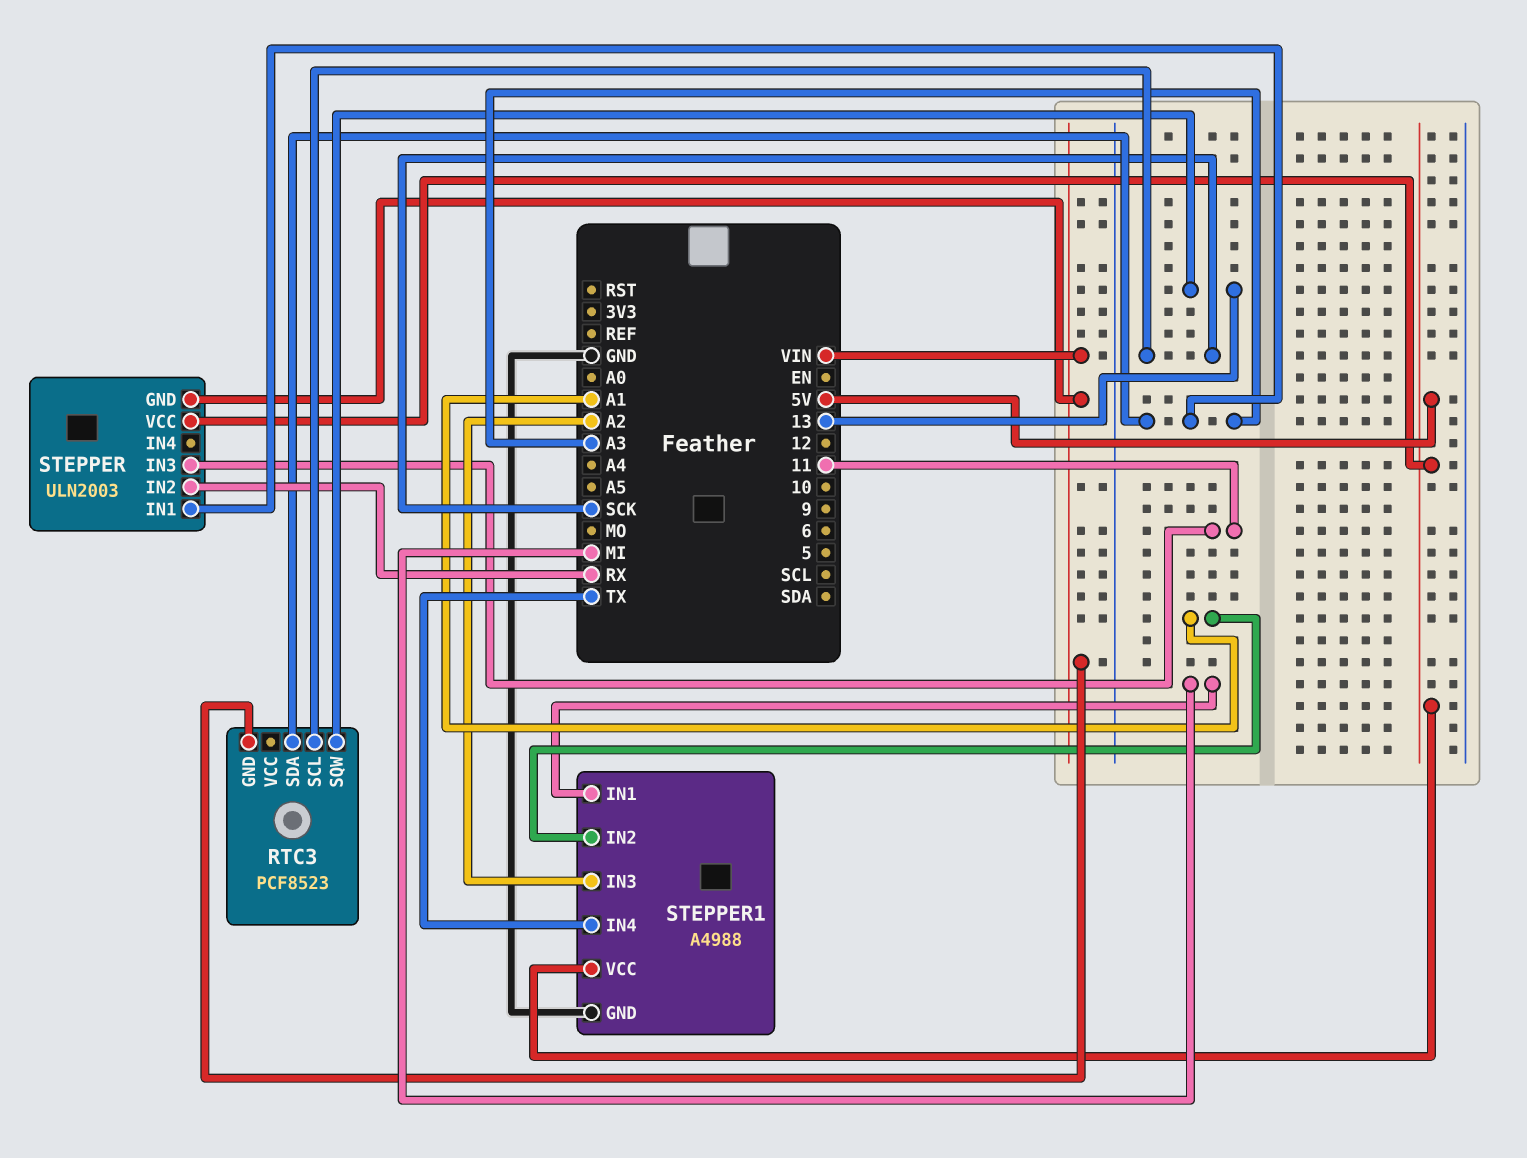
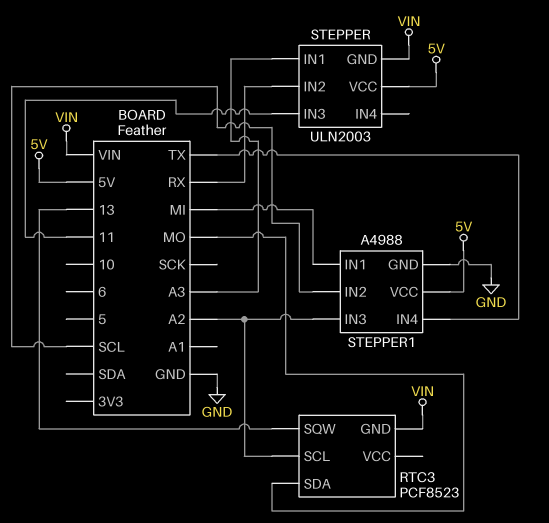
RTC3 pin SCL: SCK -> A2
RTC3 pin SDA: A3 -> MO
STEPPER1 pin IN2: A1 -> SCL

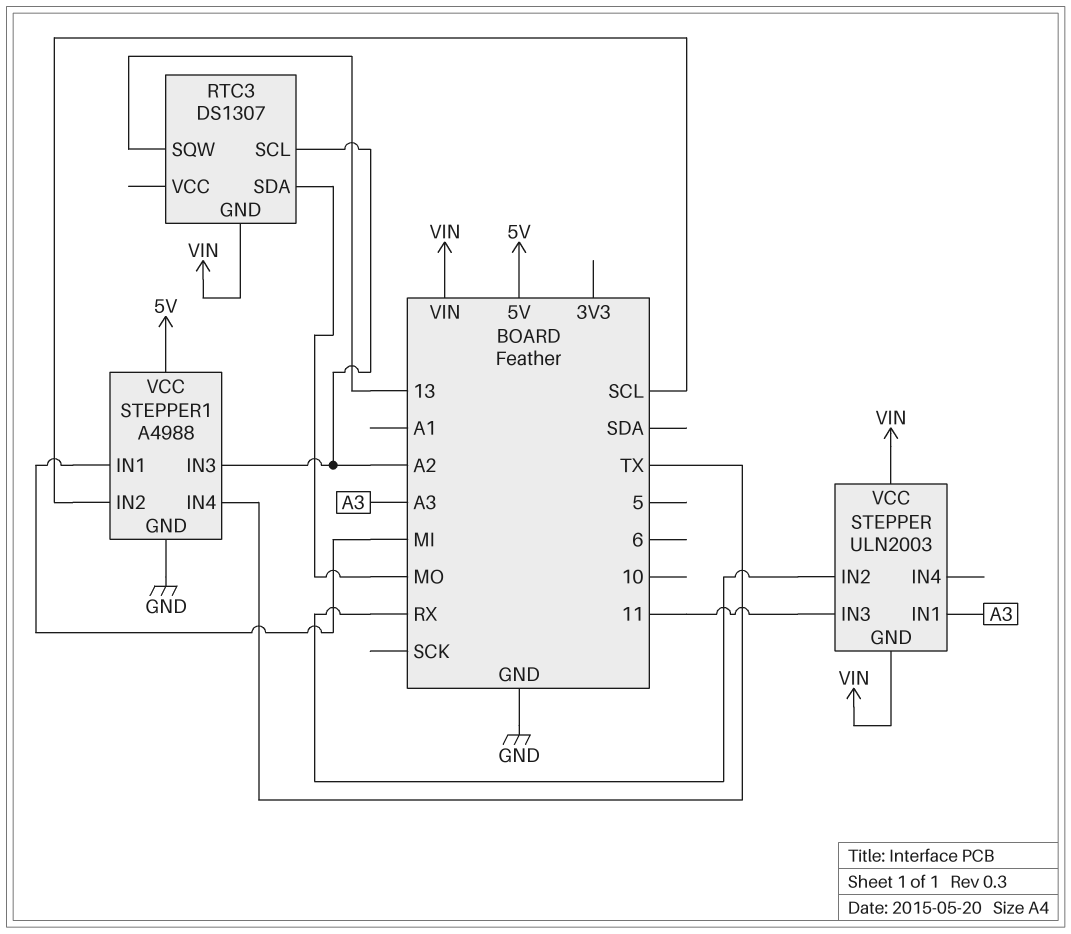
RTC3: PCF8523 -> DS1307
STEPPER pin VCC: 5V -> VIN

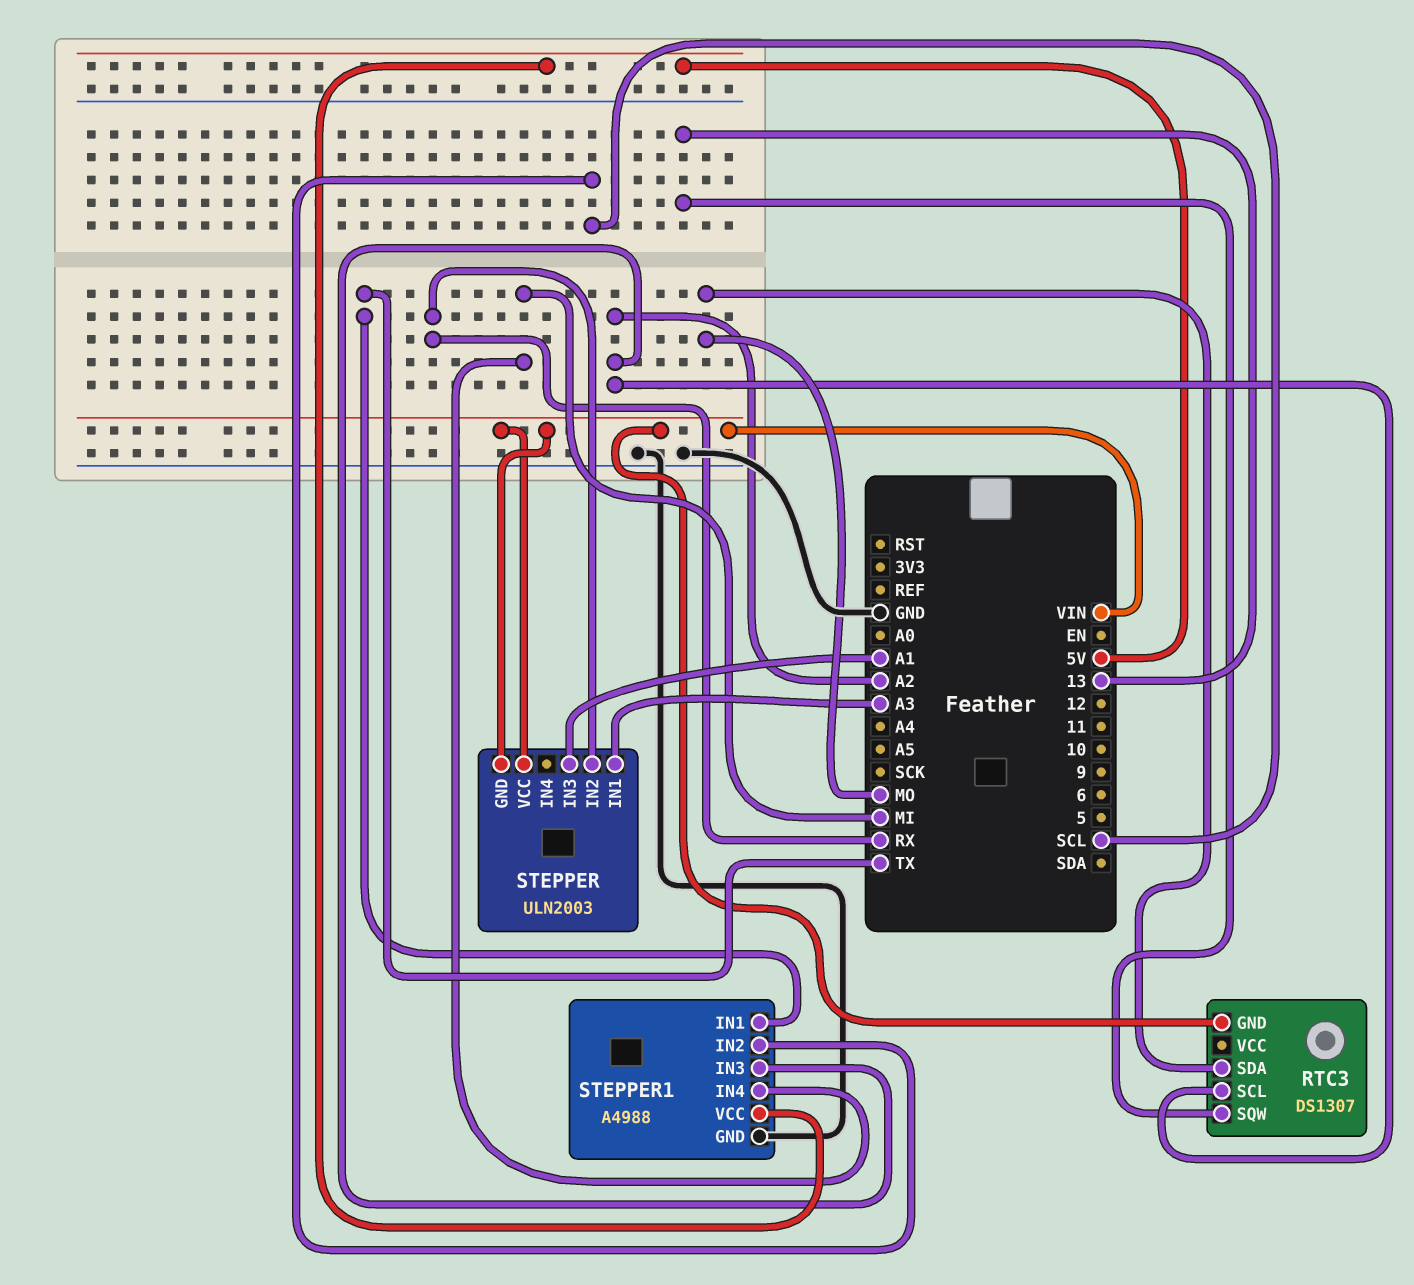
STEPPER pin IN3: 11 -> A1
STEPPER1 pin IN1: MI -> TX
STEPPER1 pin IN4: TX -> MI

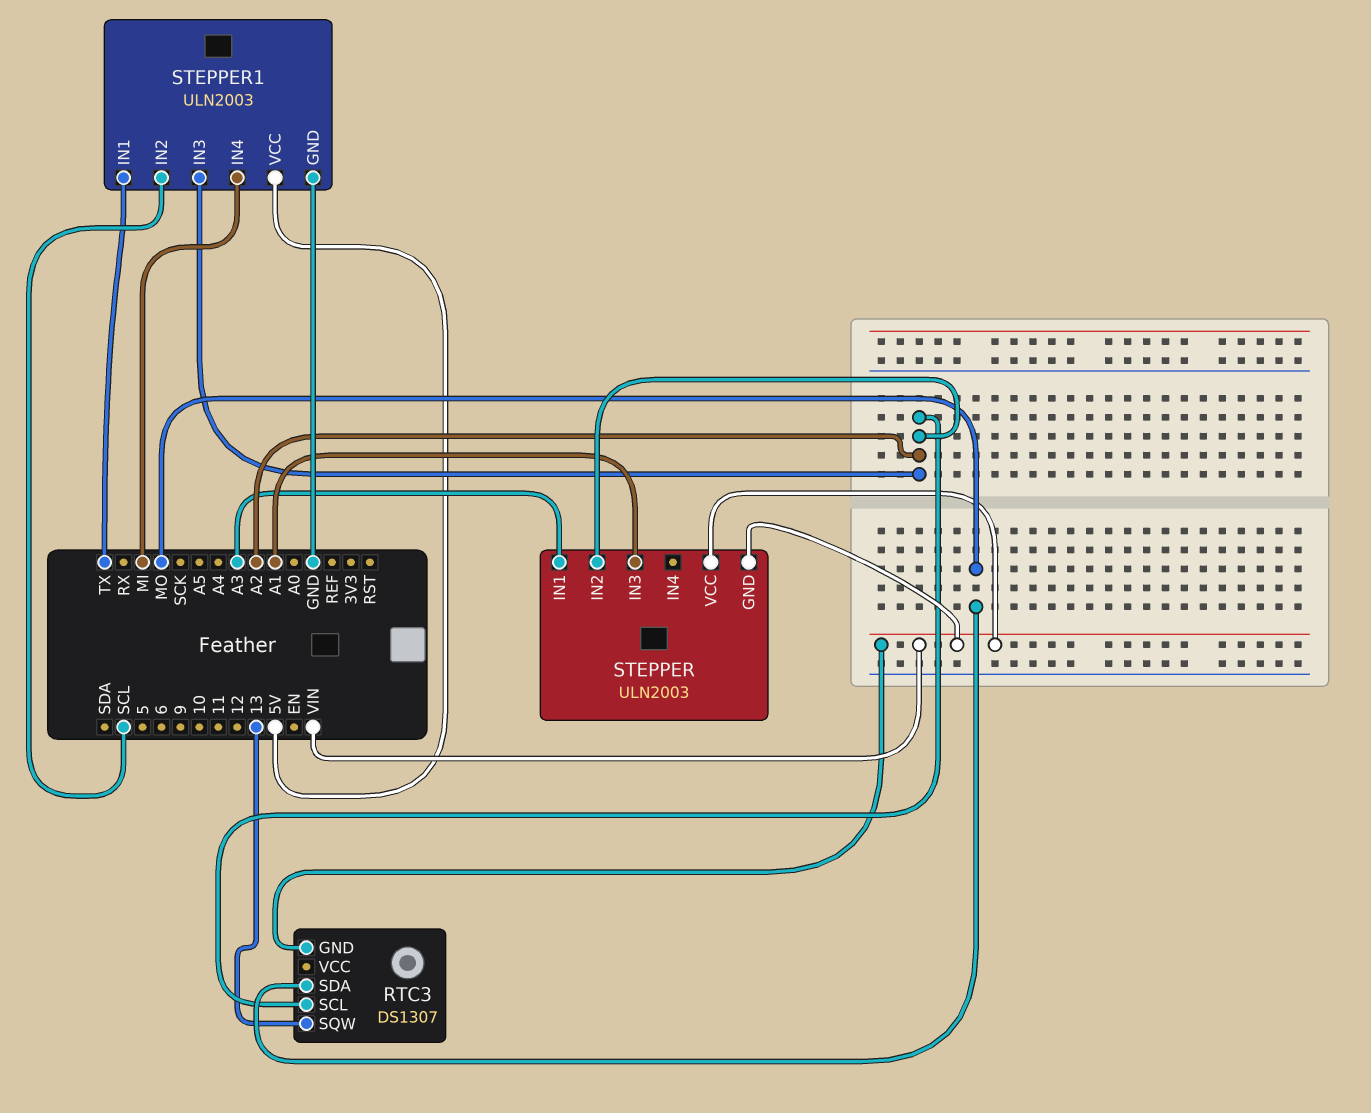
STEPPER pin IN2: RX -> A2
STEPPER1: A4988 -> ULN2003

